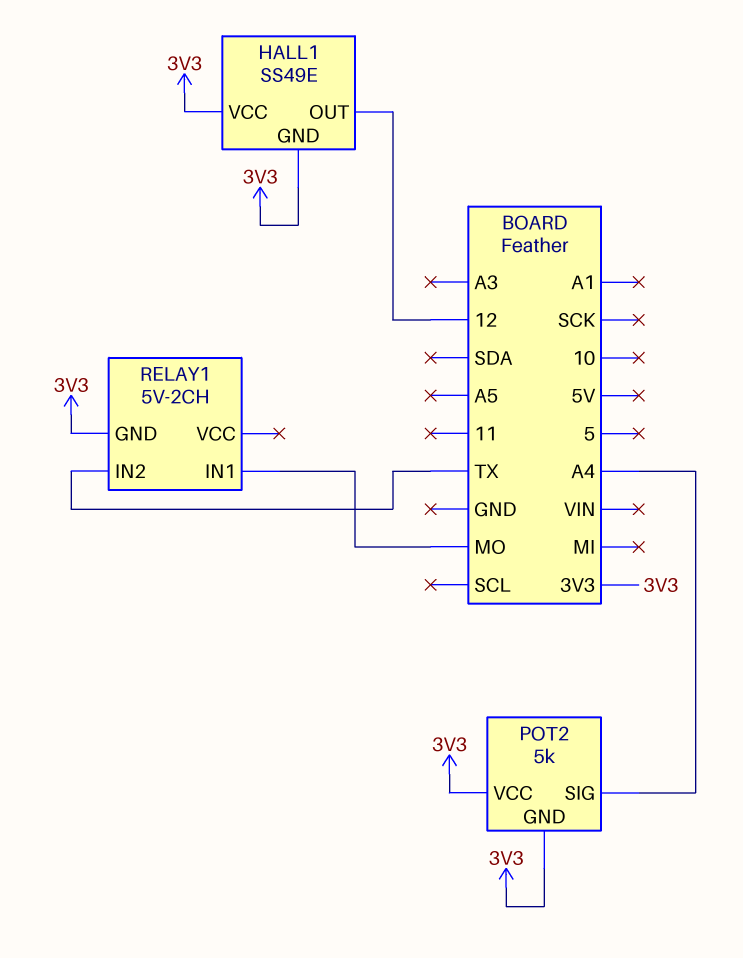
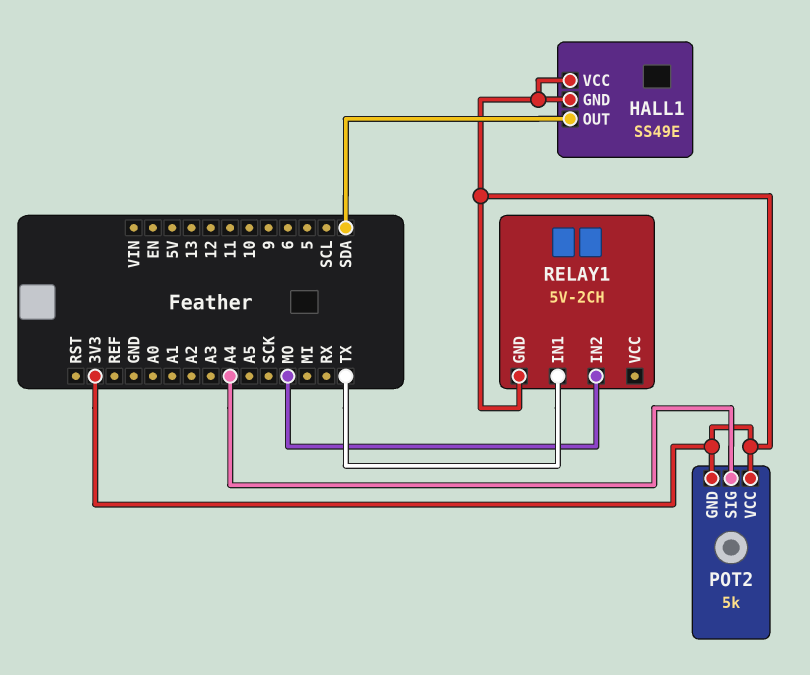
HALL1 pin OUT: 12 -> SDA
RELAY1 pin IN1: MO -> TX
RELAY1 pin IN2: TX -> MO

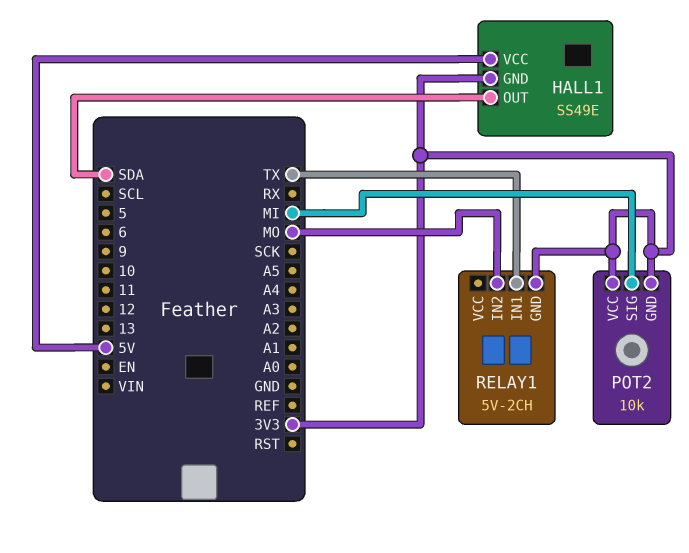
HALL1 pin VCC: 3V3 -> 5V
POT2: 5k -> 10k
POT2 pin SIG: A4 -> MI

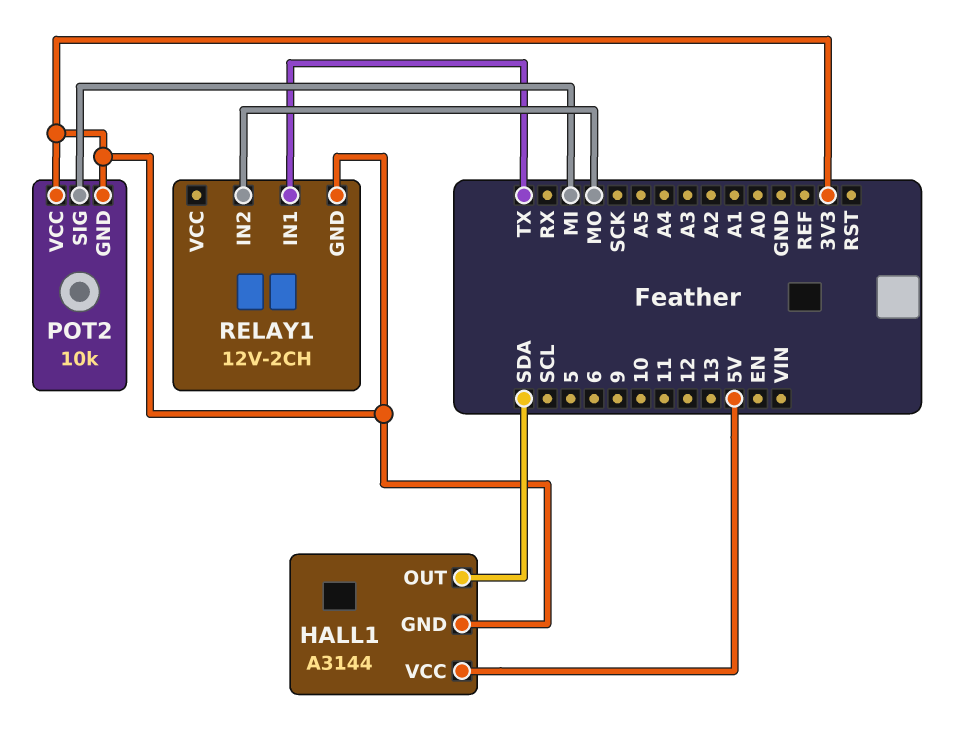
HALL1: SS49E -> A3144
RELAY1: 5V-2CH -> 12V-2CH

